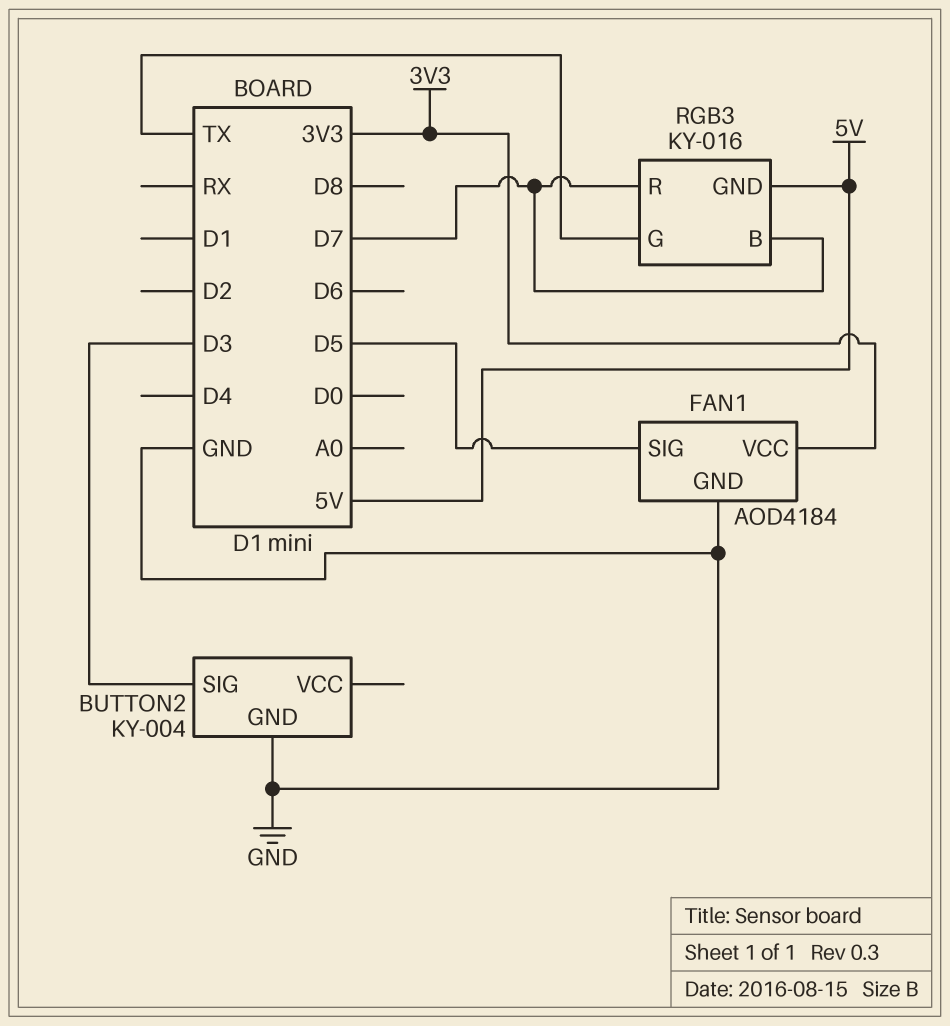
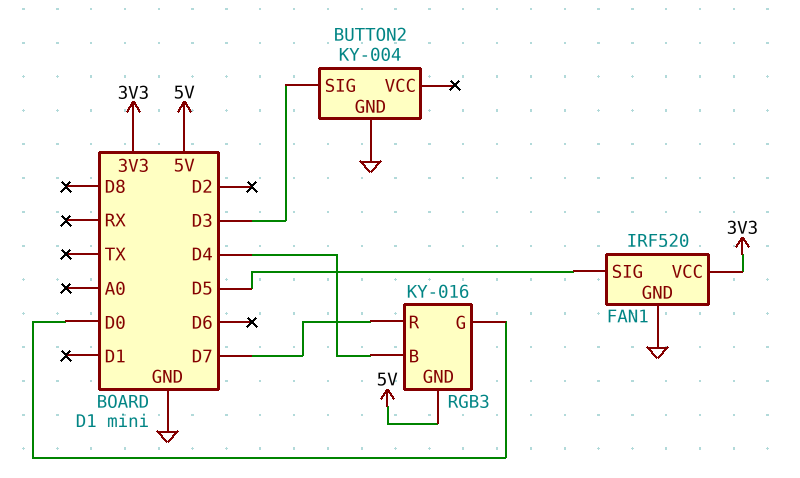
FAN1: AOD4184 -> IRF520
RGB3 pin B: D7 -> D4
RGB3 pin G: TX -> D0

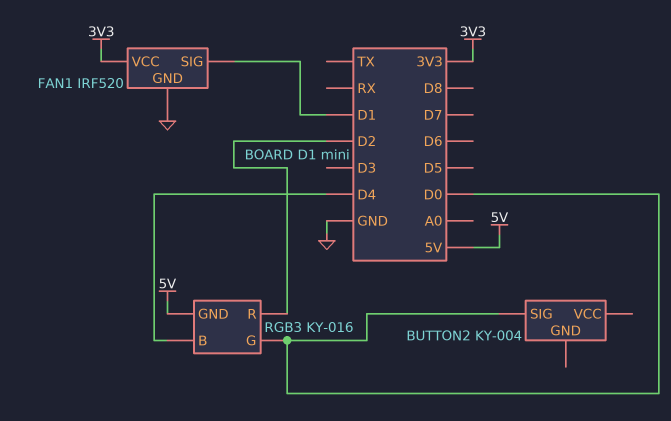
BUTTON2 pin GND: GND -> none
BUTTON2 pin SIG: D3 -> D0
FAN1 pin SIG: D5 -> D1
RGB3 pin R: D7 -> D2

